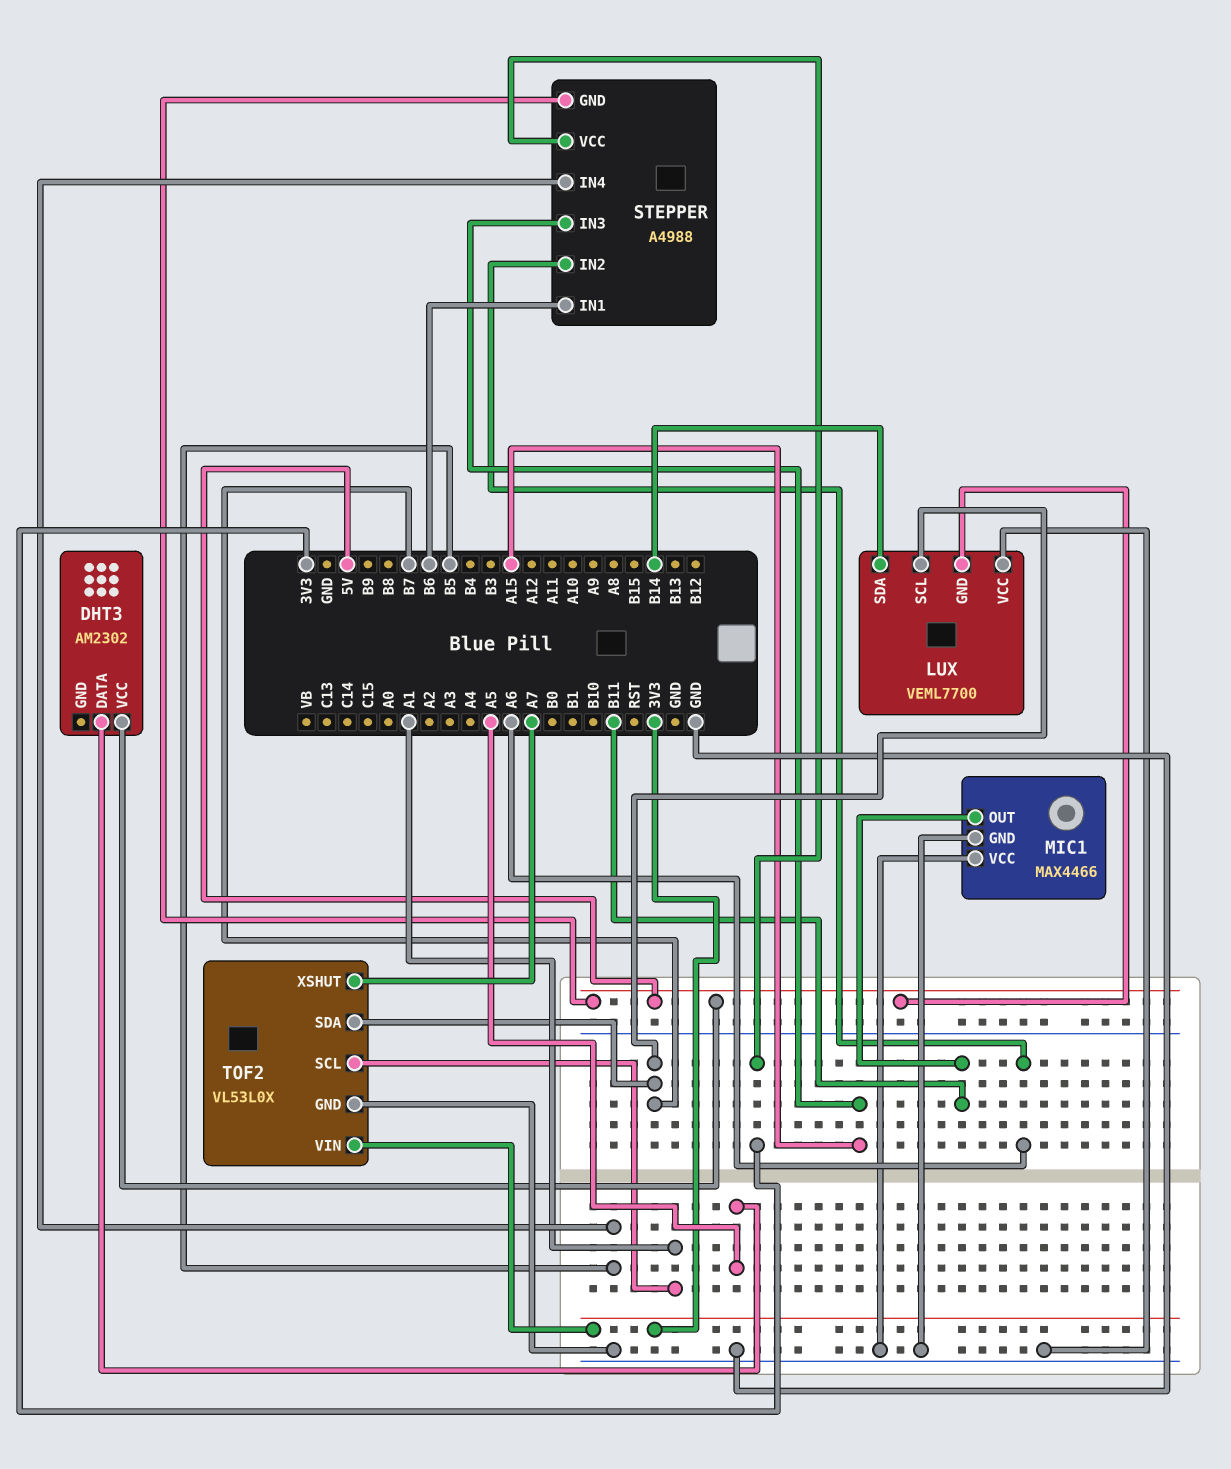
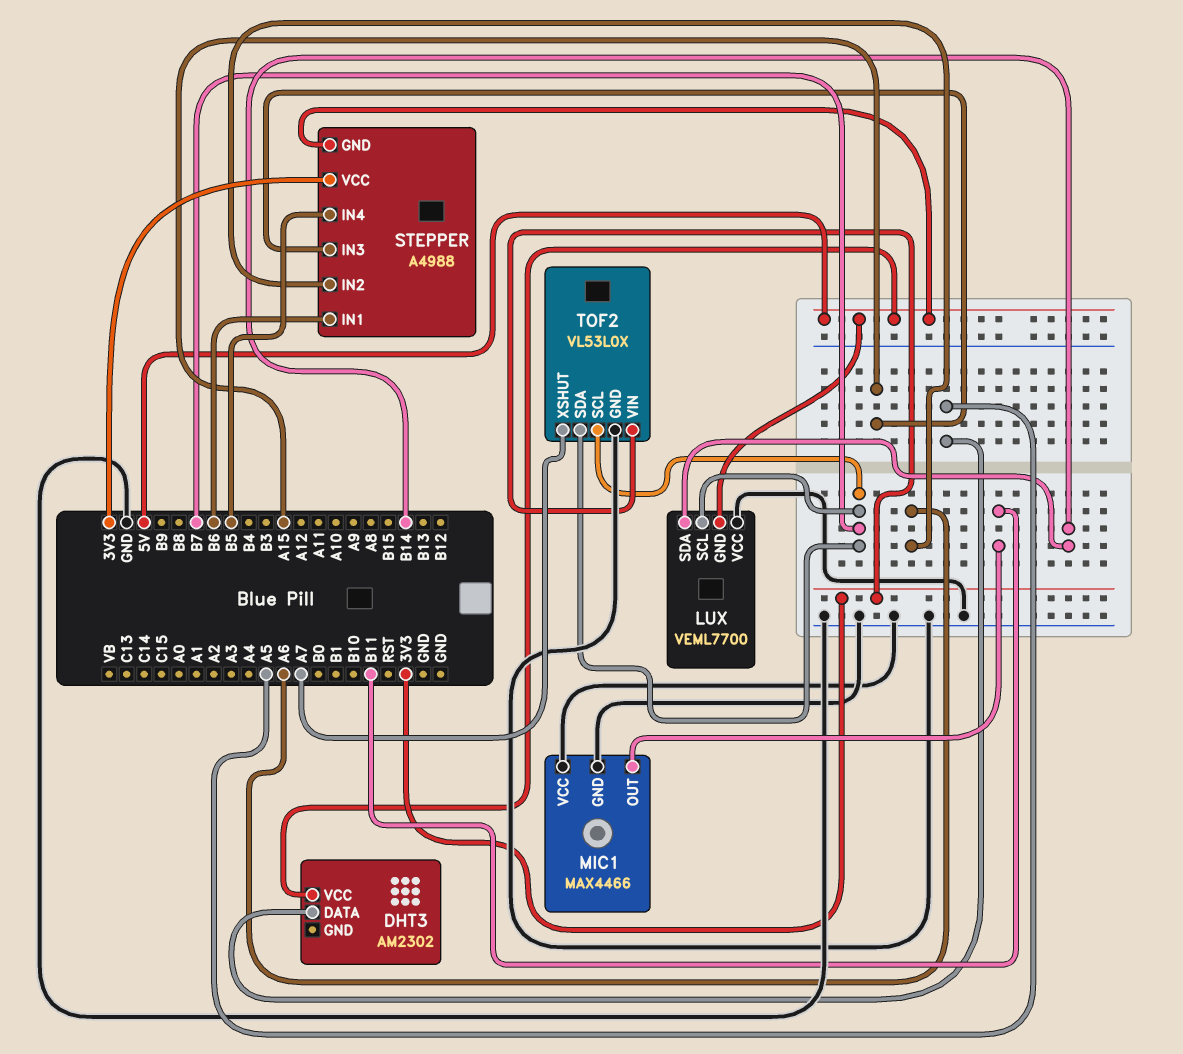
TOF2 pin SCL: A1 -> B7

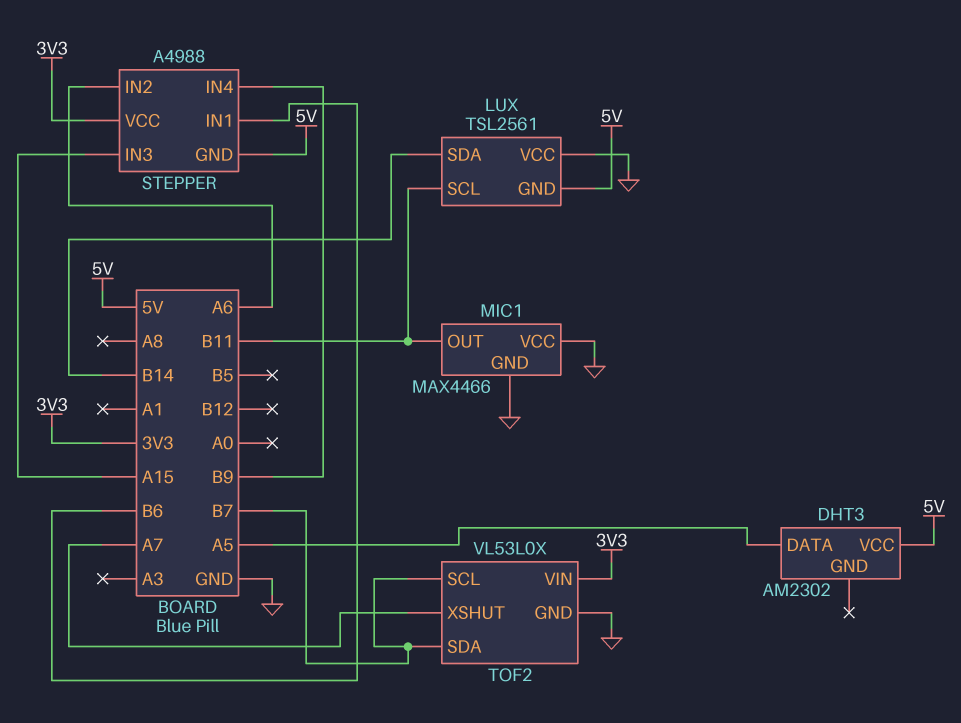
LUX: VEML7700 -> TSL2561
LUX pin SCL: B7 -> B11
STEPPER pin IN4: B5 -> B9

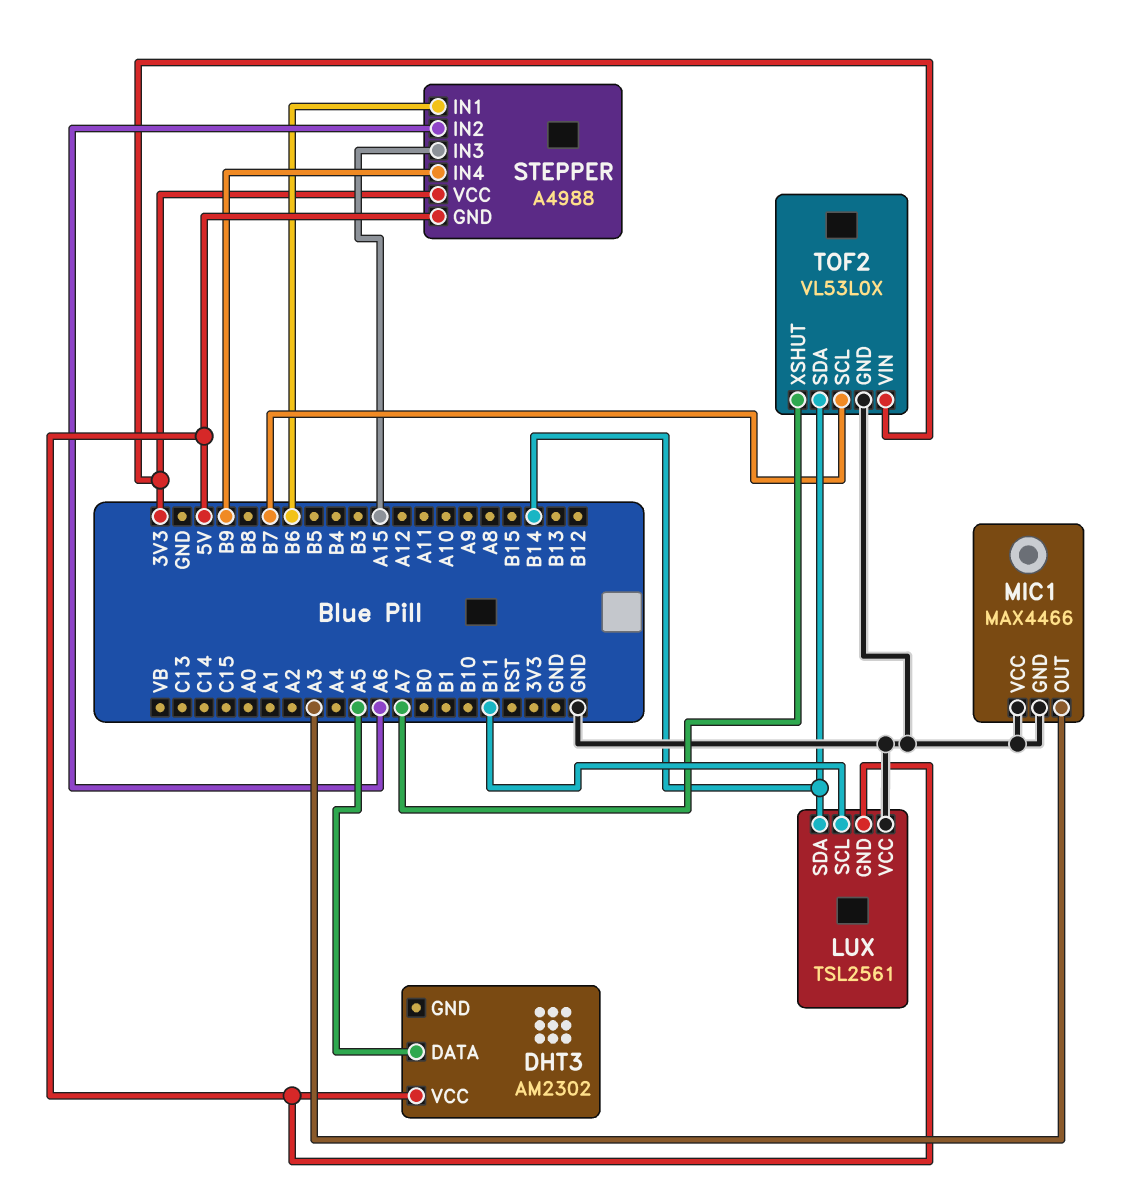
MIC1 pin OUT: B11 -> A3
TOF2 pin SDA: B7 -> B14

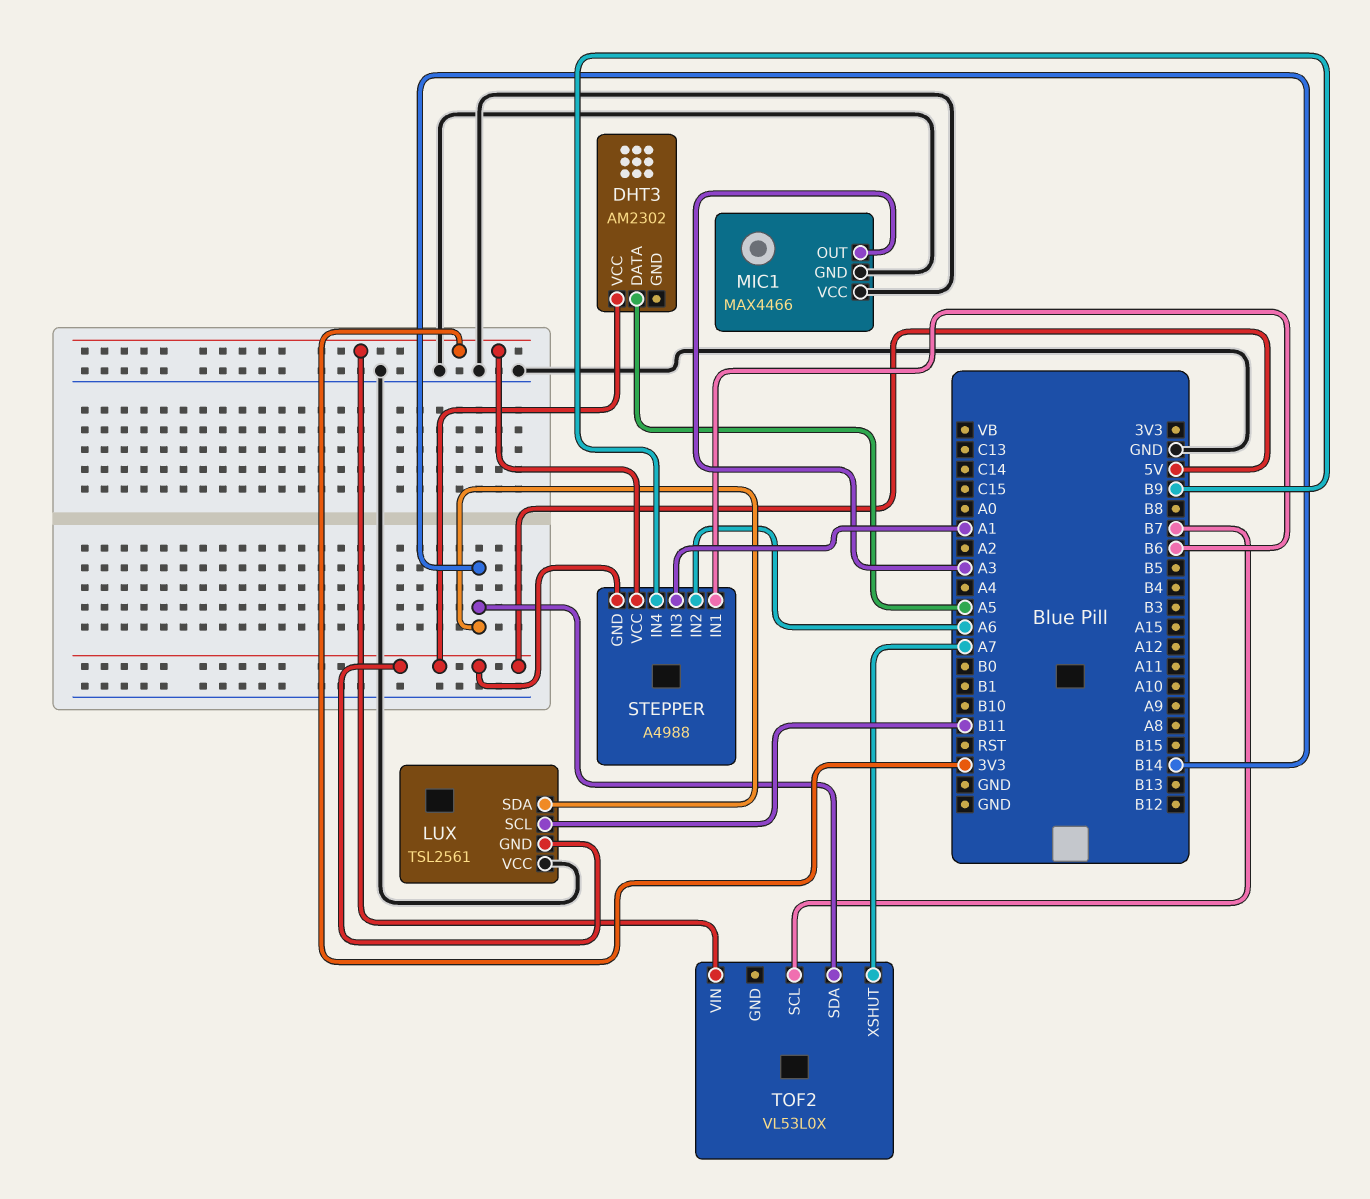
STEPPER pin IN3: A15 -> A1
TOF2 pin GND: GND -> none

